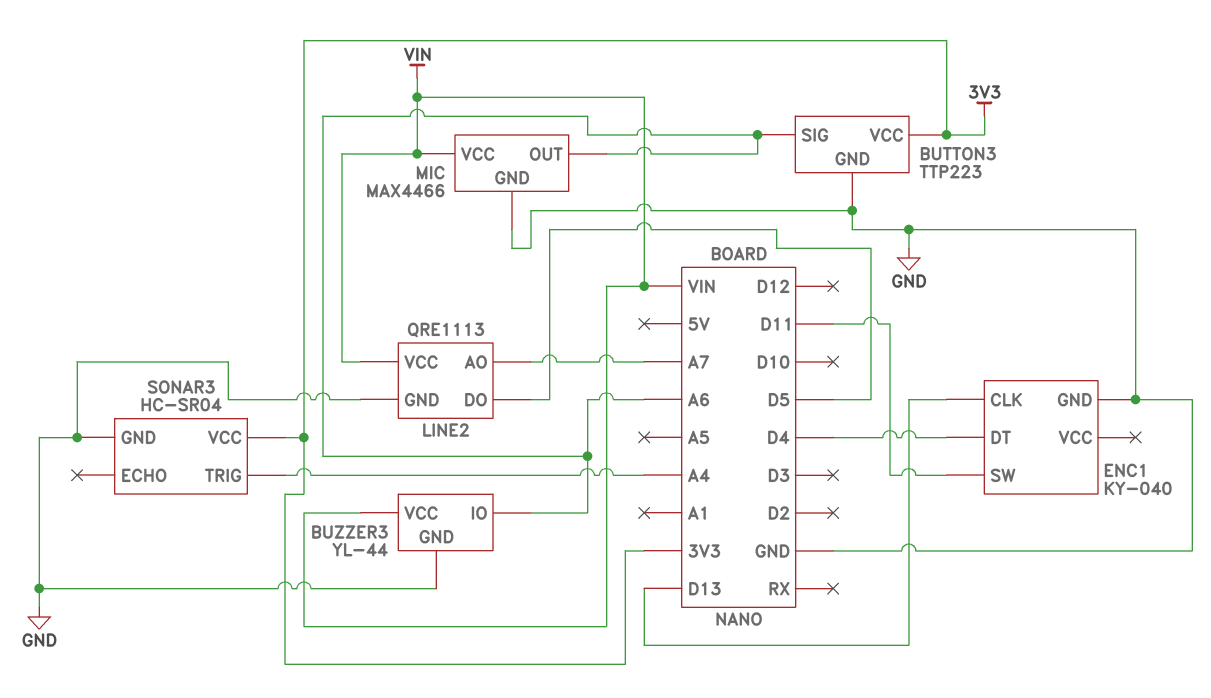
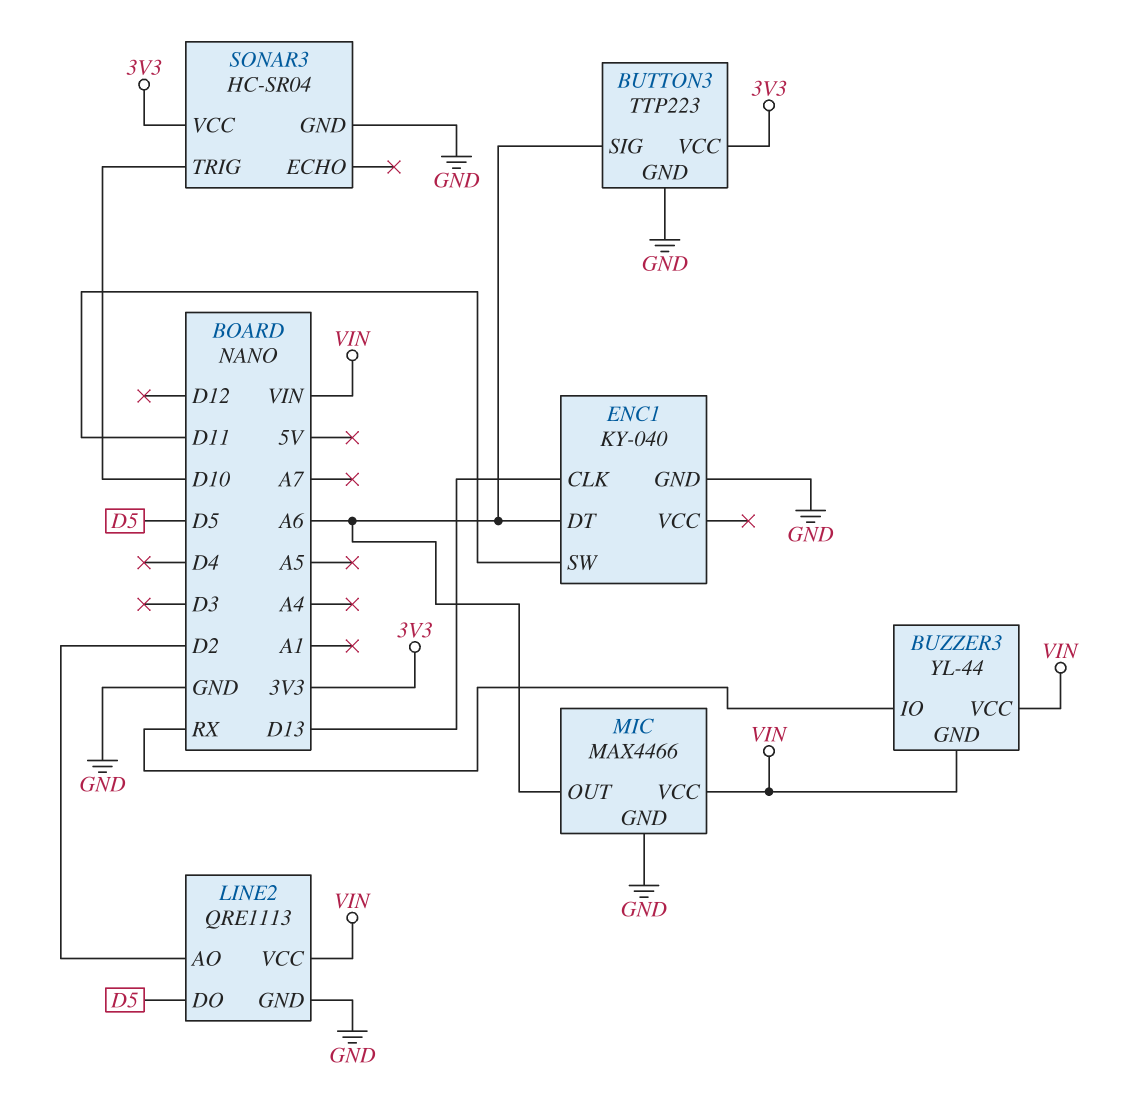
BUZZER3 pin GND: GND -> VIN
BUZZER3 pin IO: A6 -> RX
ENC1 pin DT: D4 -> A6
LINE2 pin AO: A7 -> D2
SONAR3 pin TRIG: A4 -> D10

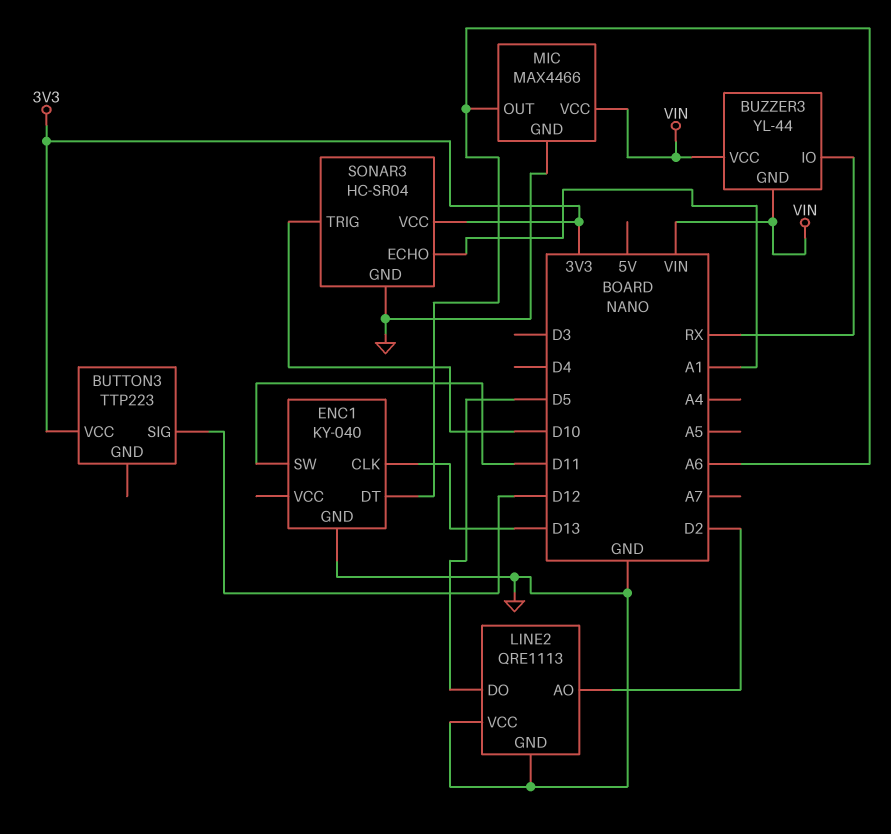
BUTTON3 pin GND: GND -> none
BUTTON3 pin SIG: A6 -> D12
LINE2 pin VCC: VIN -> GND
SONAR3 pin ECHO: none -> A1

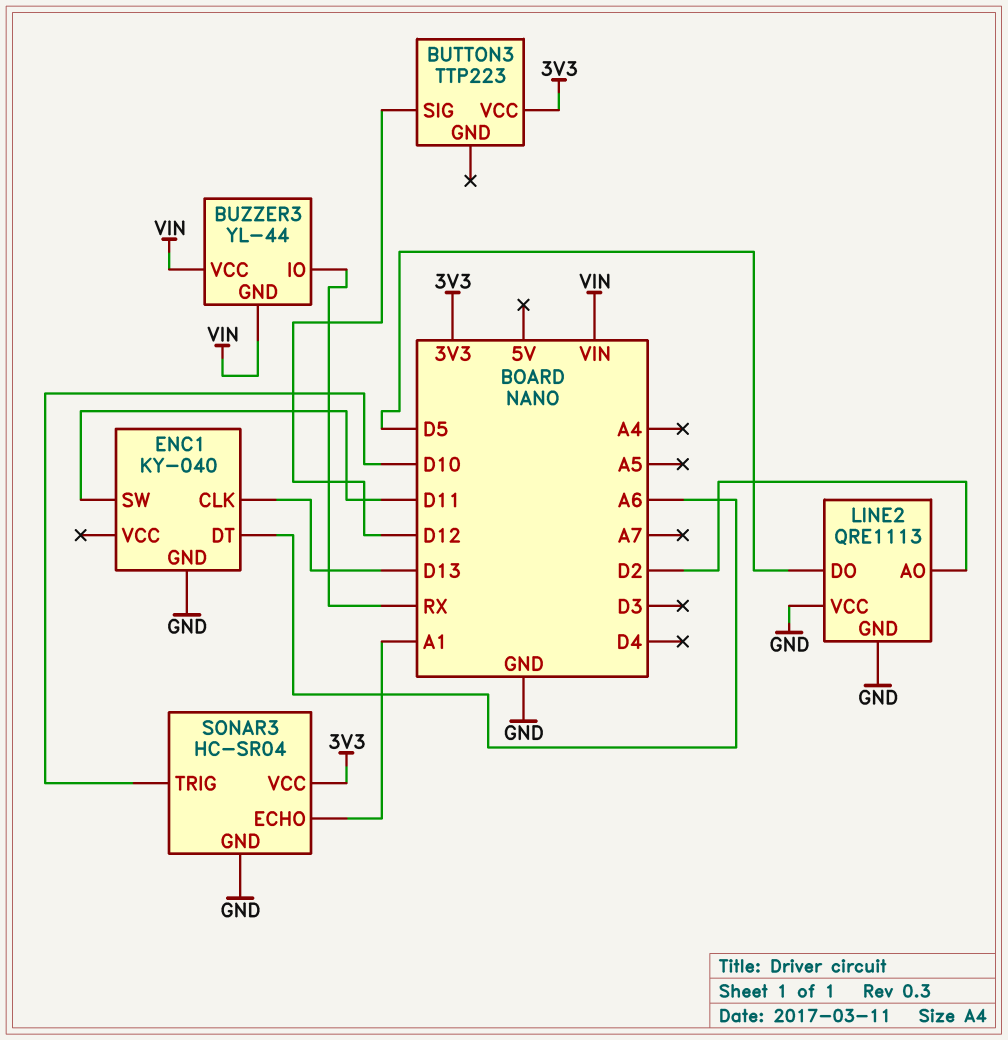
MIC: MAX4466 -> none
MIC pin GND: GND -> none
MIC pin OUT: A6 -> none
MIC pin VCC: VIN -> none

